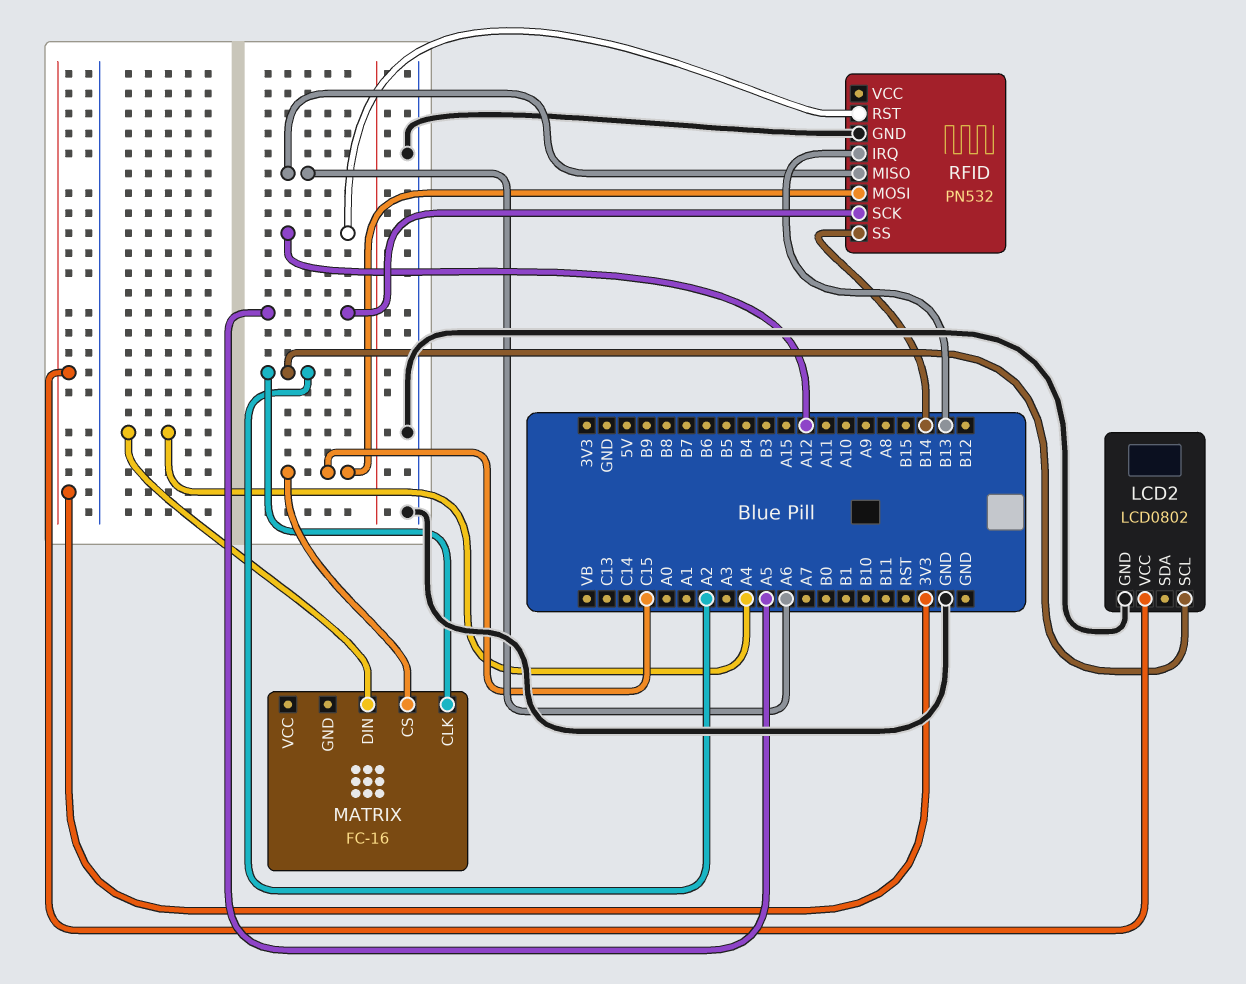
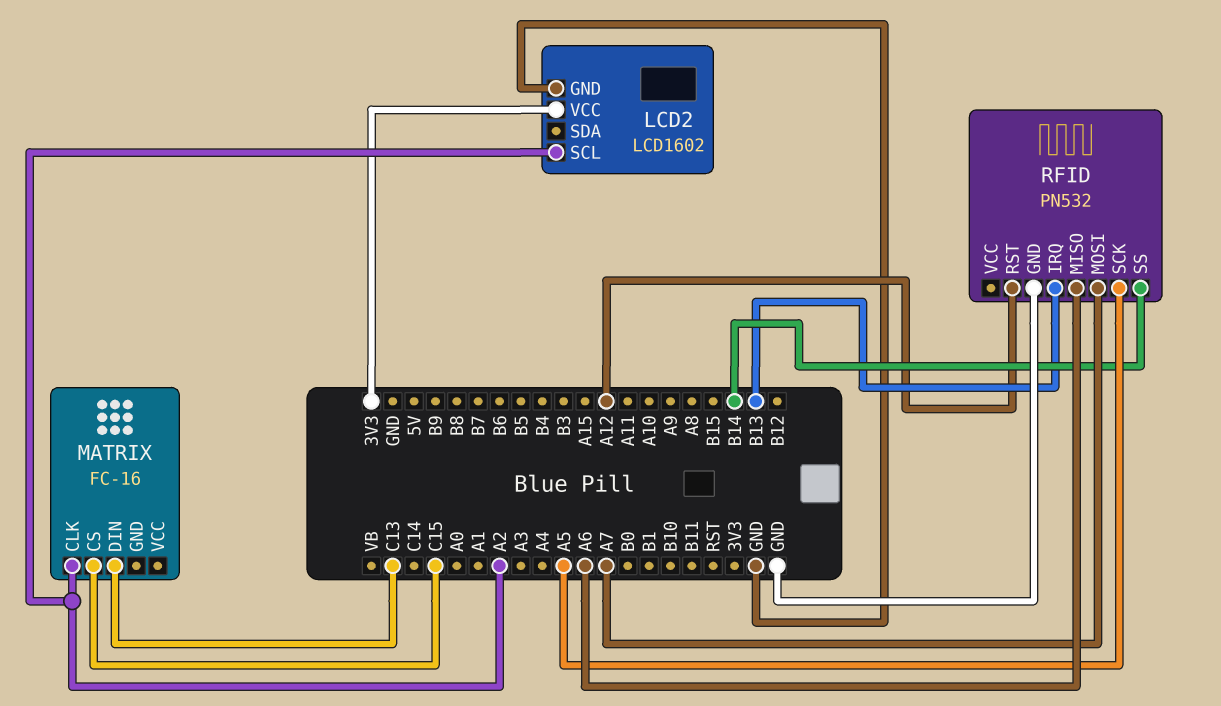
LCD2: LCD0802 -> LCD1602
MATRIX pin DIN: A4 -> C13
RFID pin MOSI: C15 -> A7

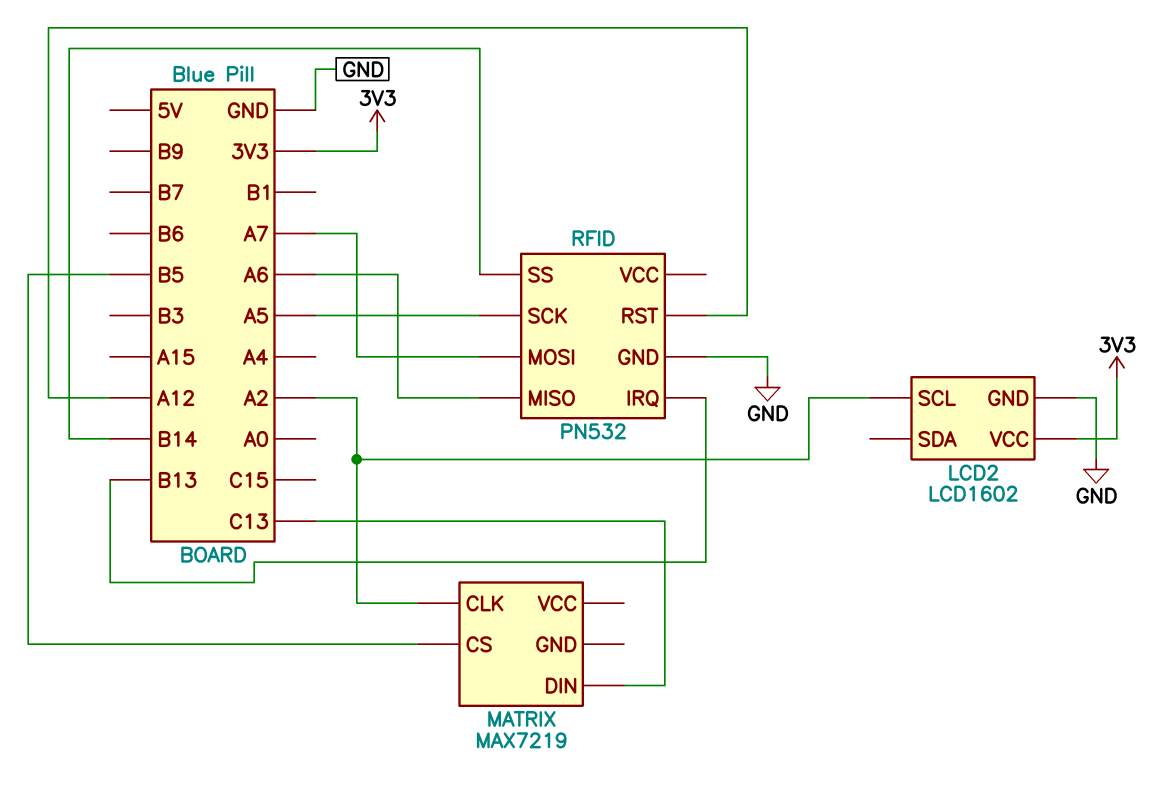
MATRIX: FC-16 -> MAX7219
MATRIX pin CS: C15 -> B5

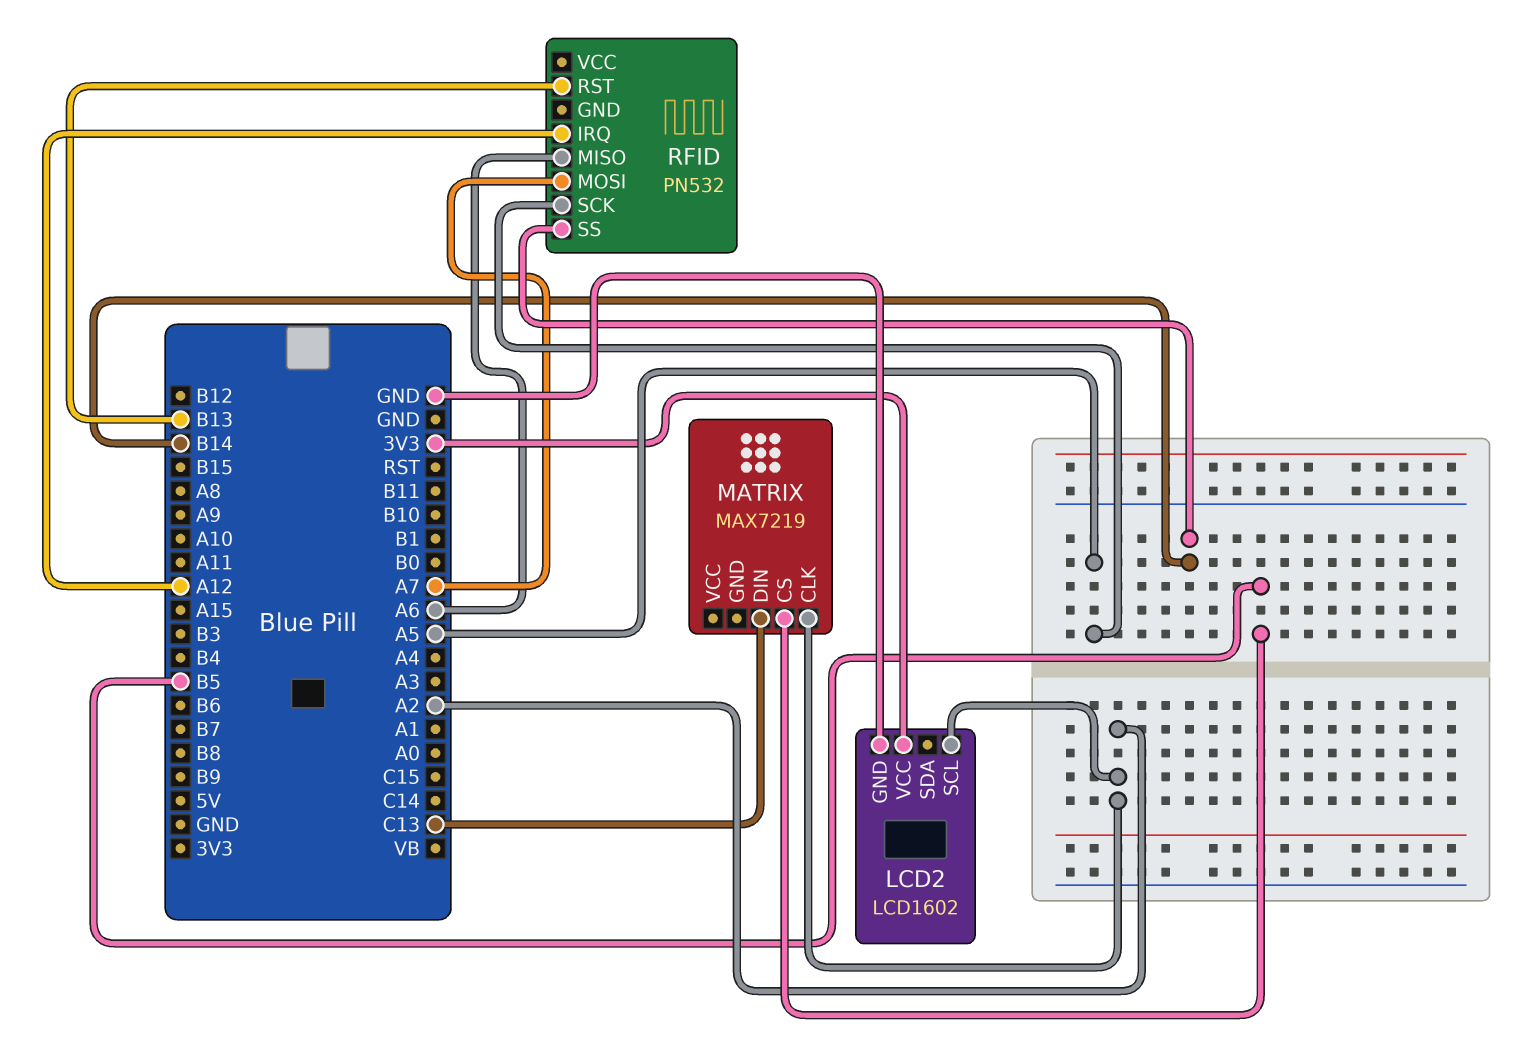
RFID pin GND: GND -> none
RFID pin IRQ: B13 -> A12
RFID pin RST: A12 -> B13

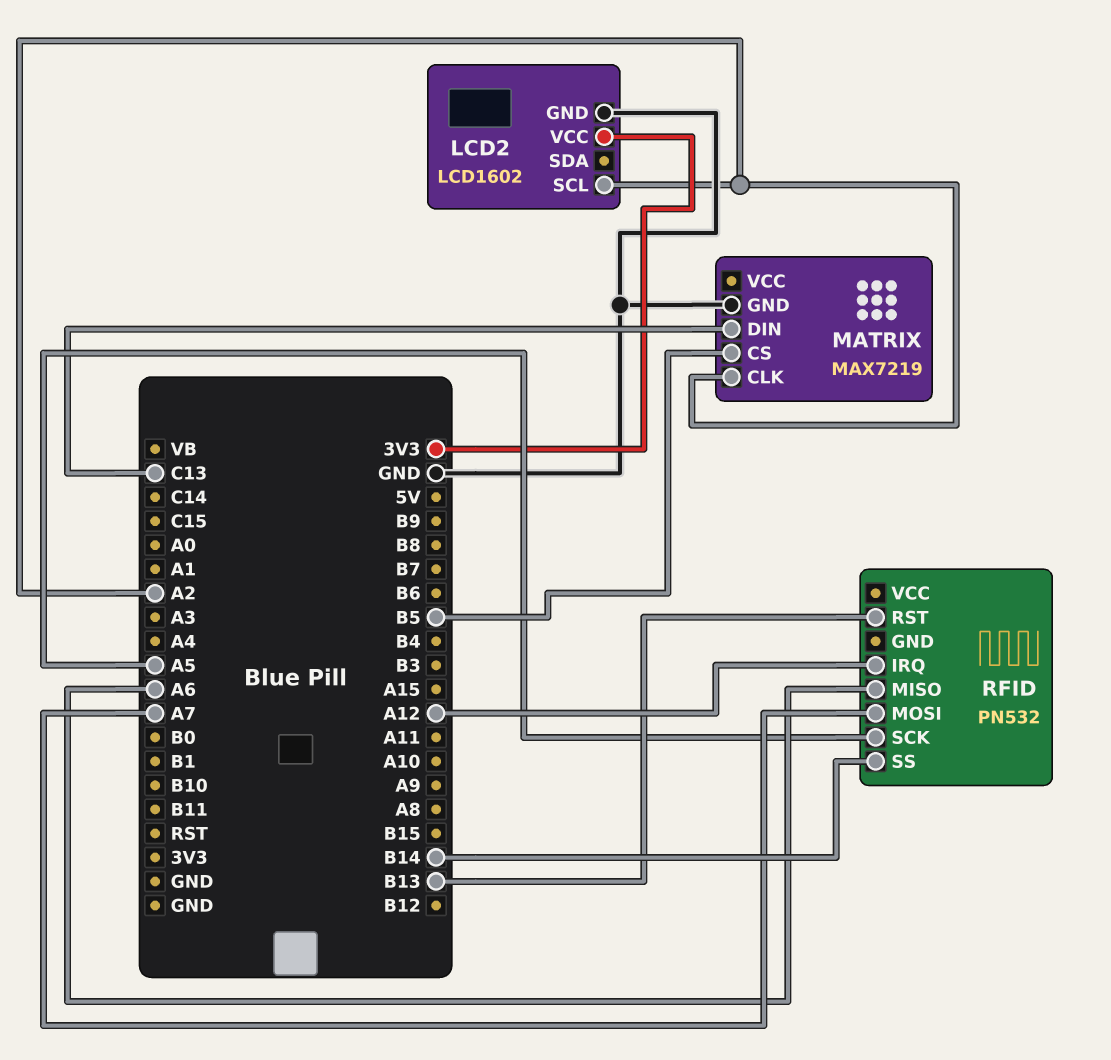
MATRIX pin GND: none -> GND

